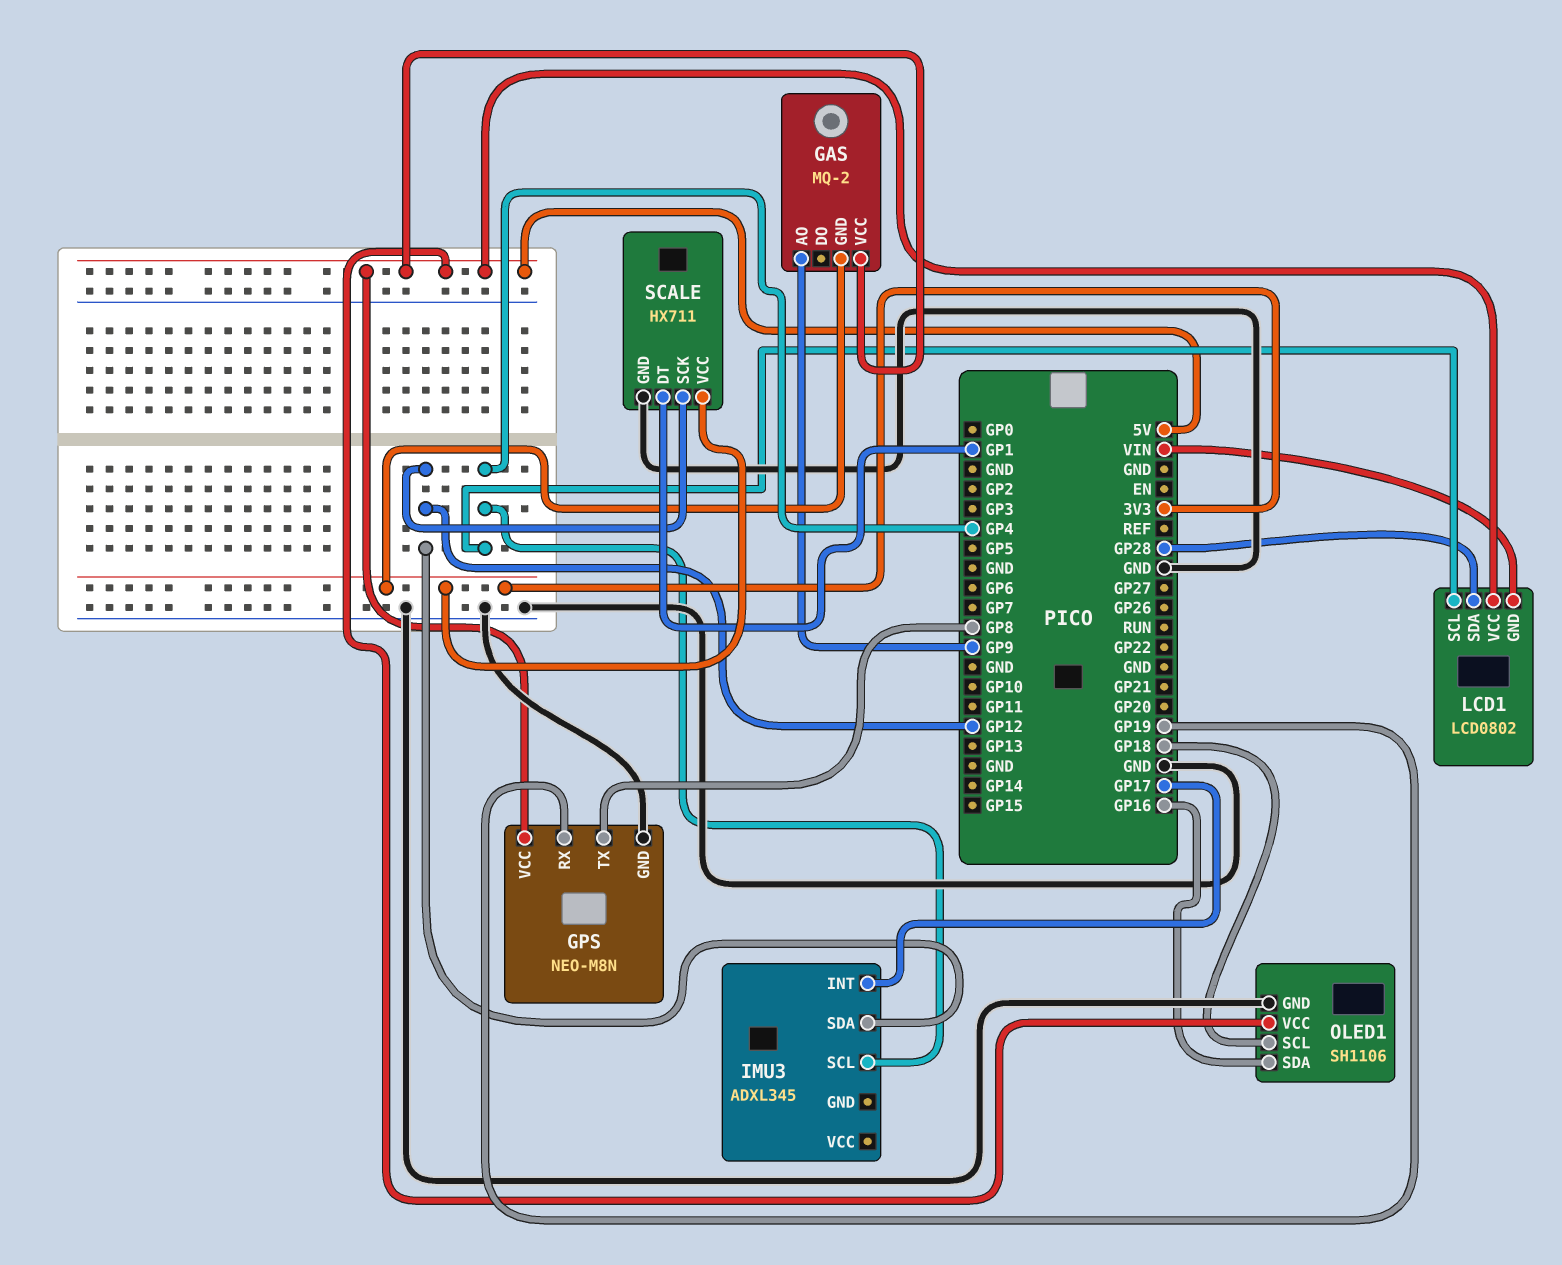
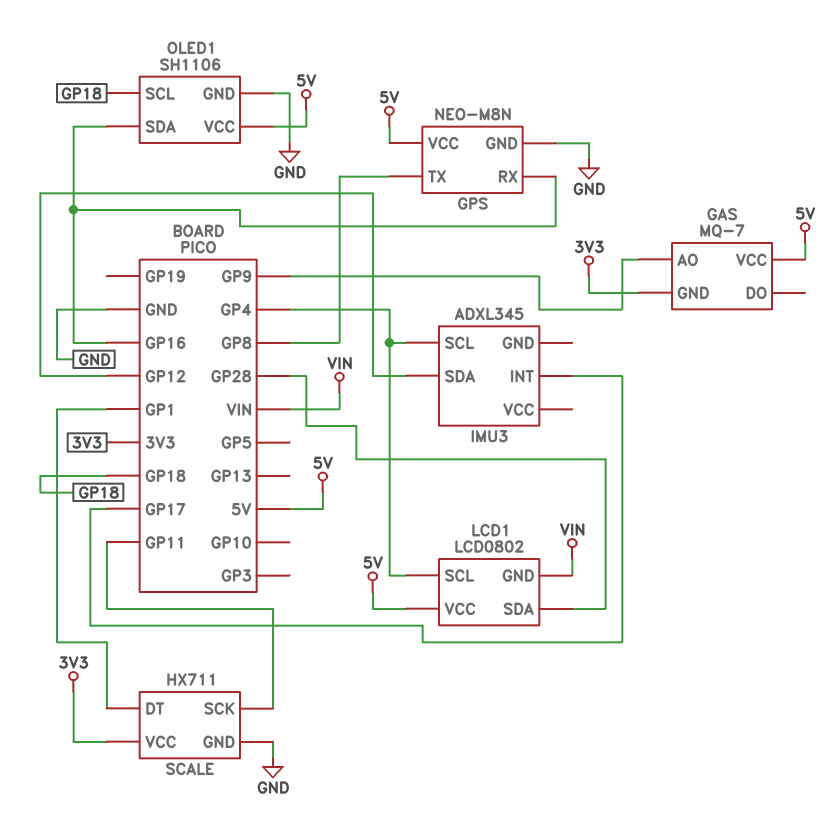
GAS: MQ-2 -> MQ-7
GPS pin RX: GP19 -> GP16
SCALE pin SCK: GP12 -> GP11

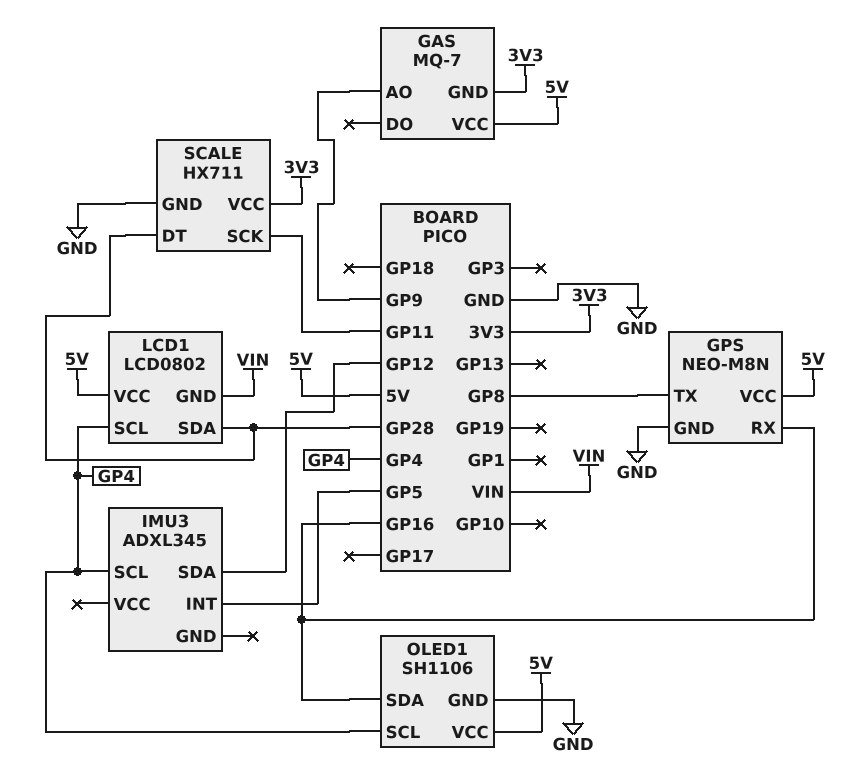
IMU3 pin INT: GP17 -> GP5
OLED1 pin SCL: GP18 -> GP4
SCALE pin DT: GP1 -> GP28

